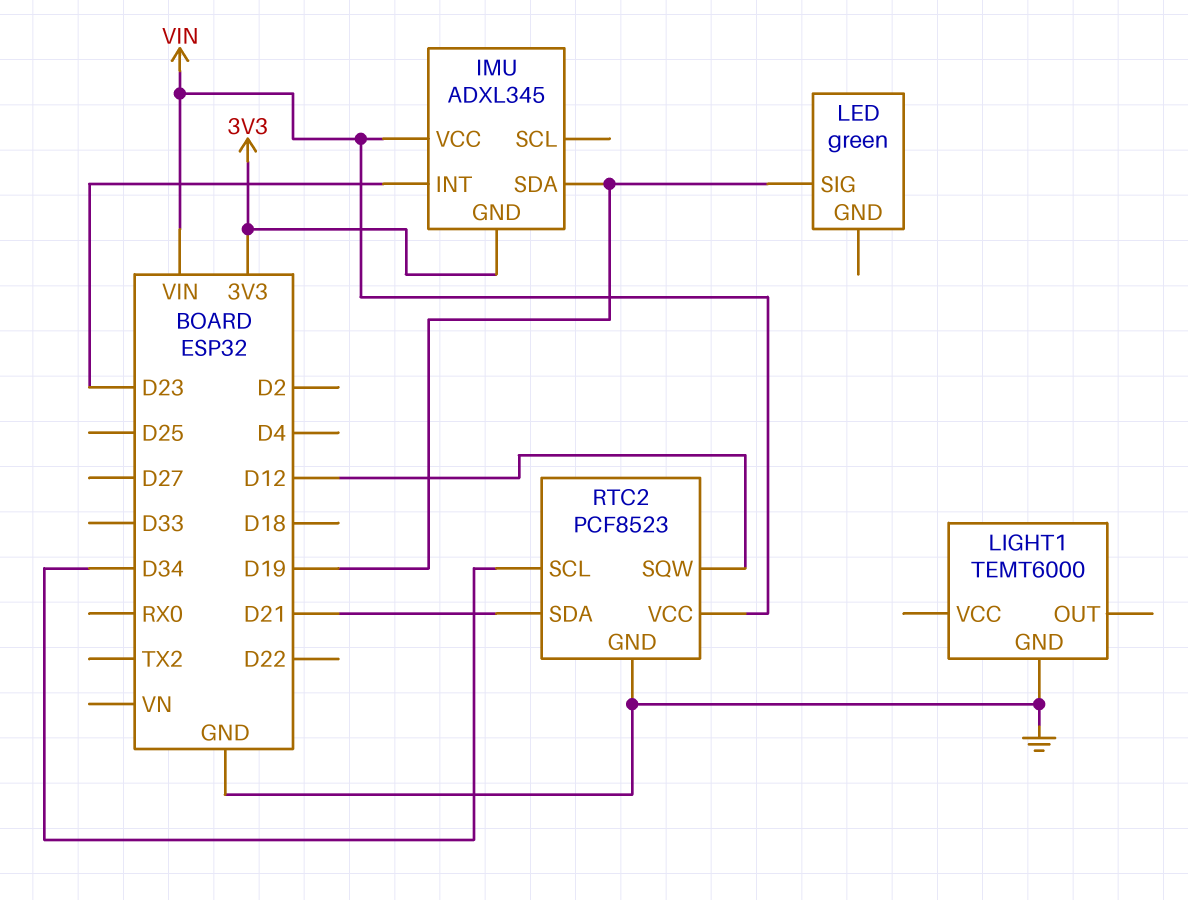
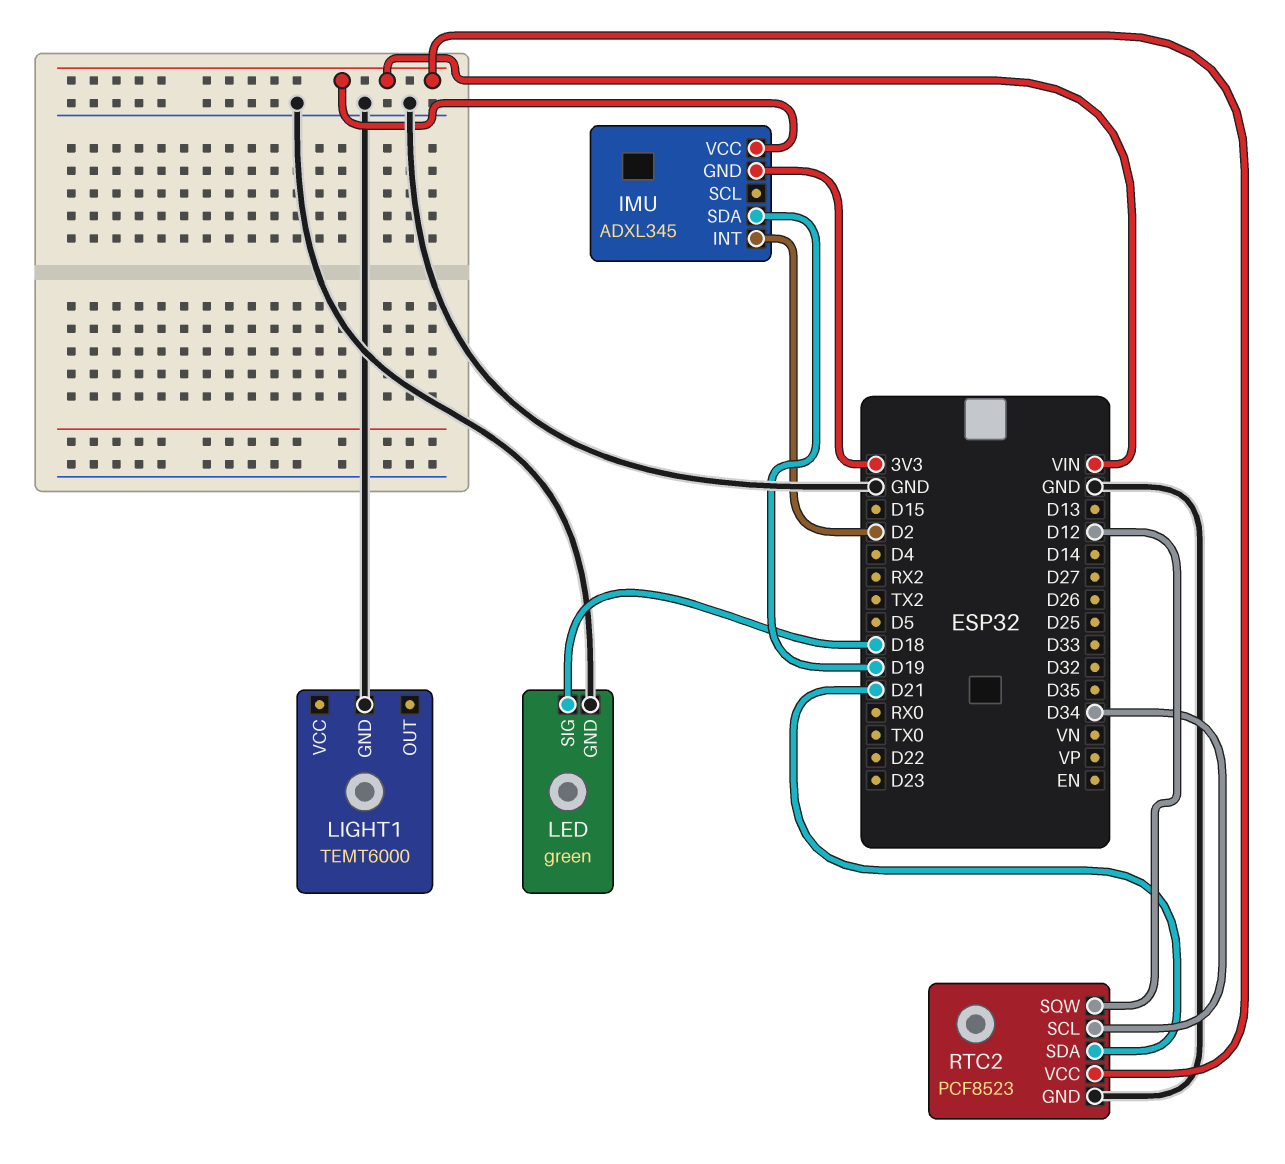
IMU pin INT: D23 -> D2
LED pin GND: none -> GND
LED pin SIG: D19 -> D18

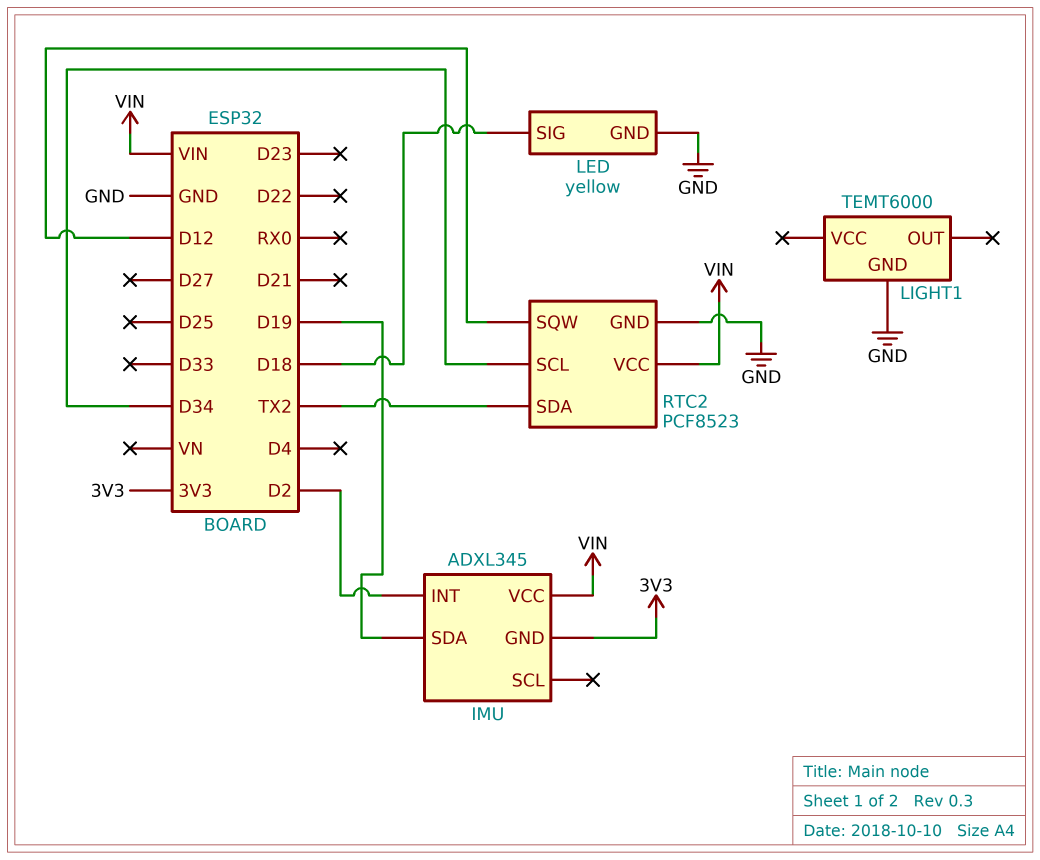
LED: green -> yellow
RTC2 pin SDA: D21 -> TX2

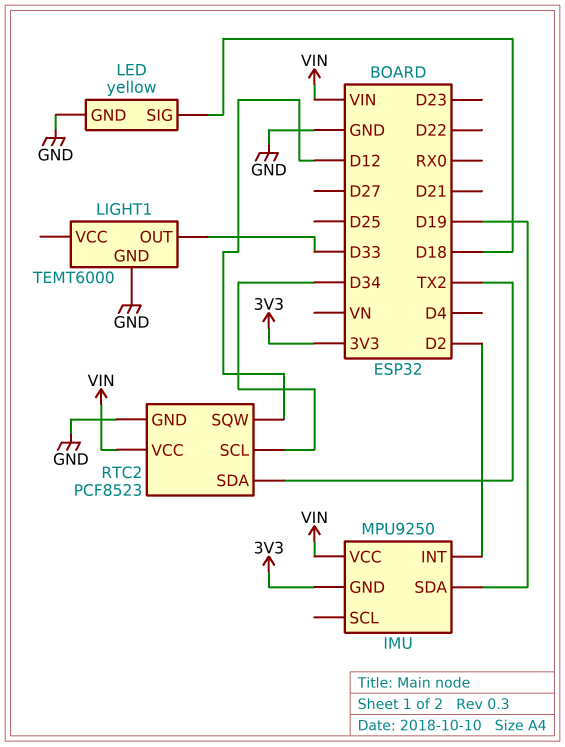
IMU: ADXL345 -> MPU9250
LIGHT1 pin OUT: none -> D33

